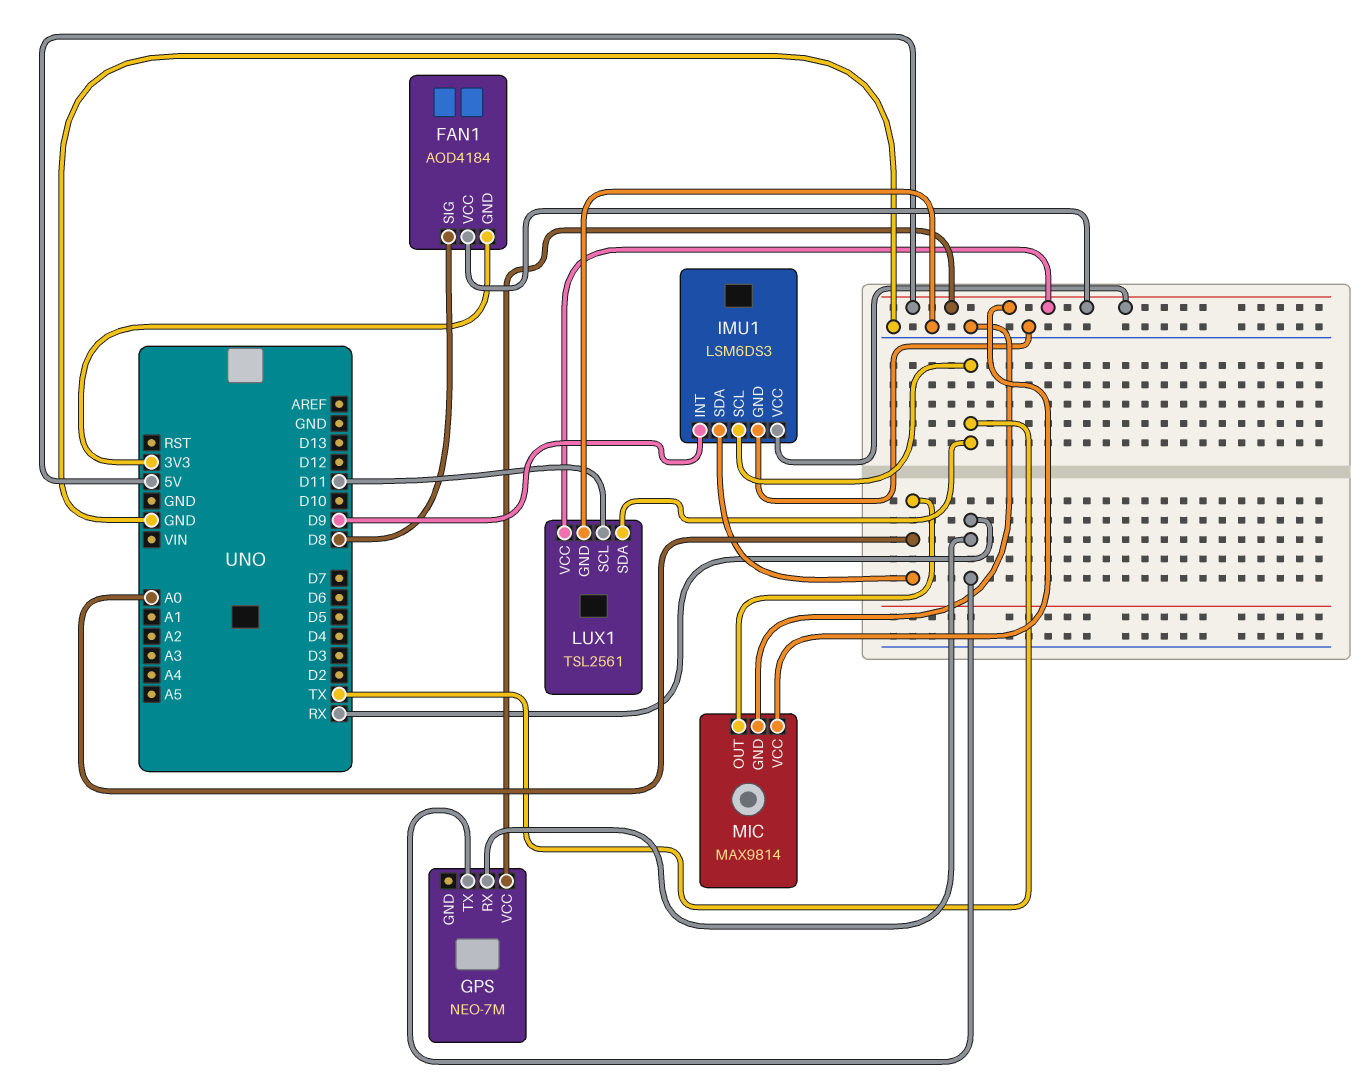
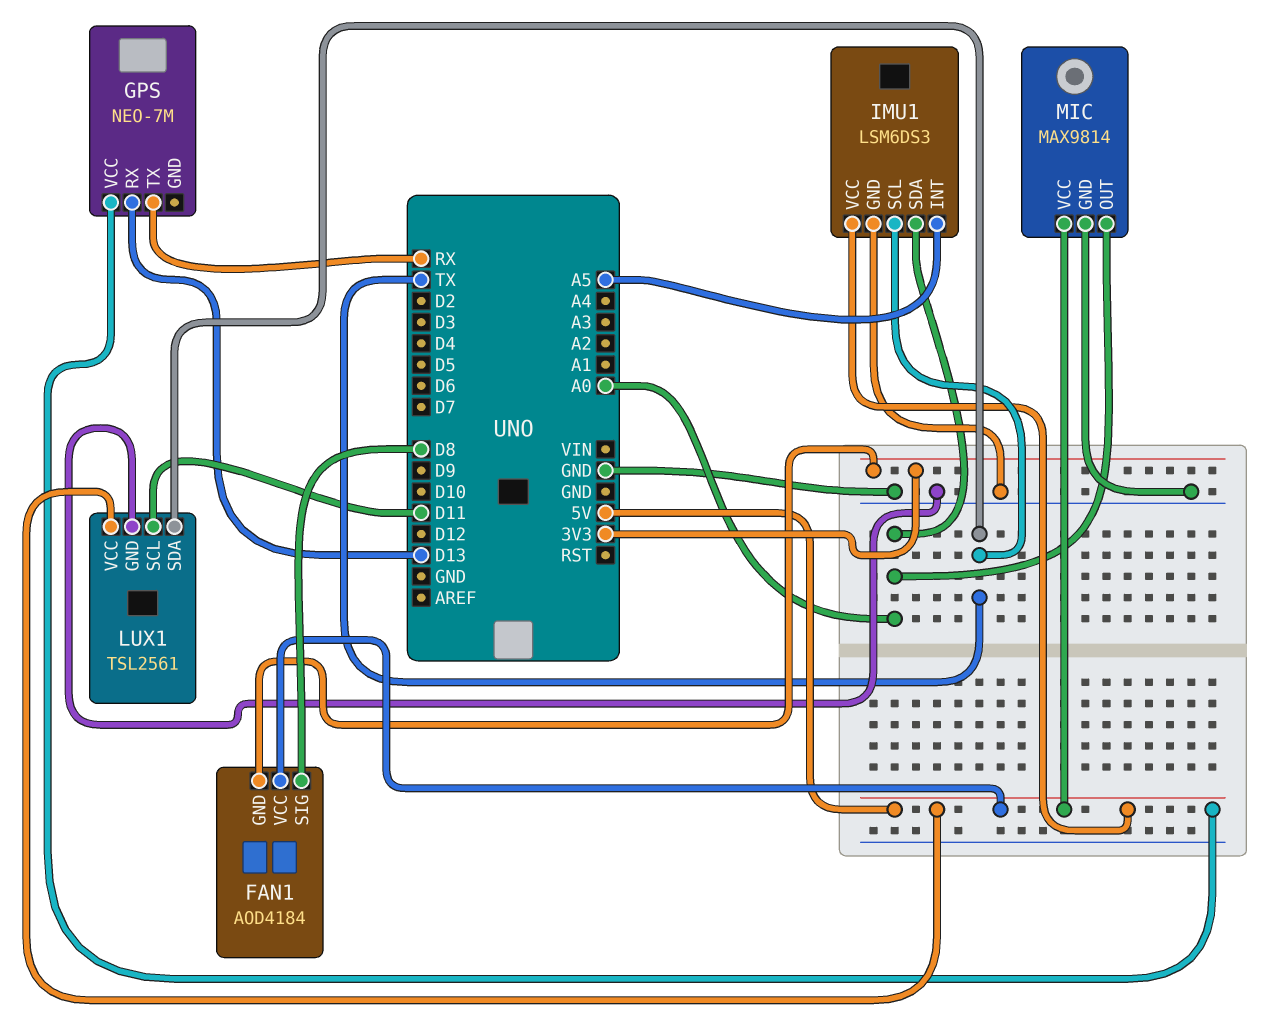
GPS pin RX: RX -> D13
IMU1 pin INT: D9 -> A5

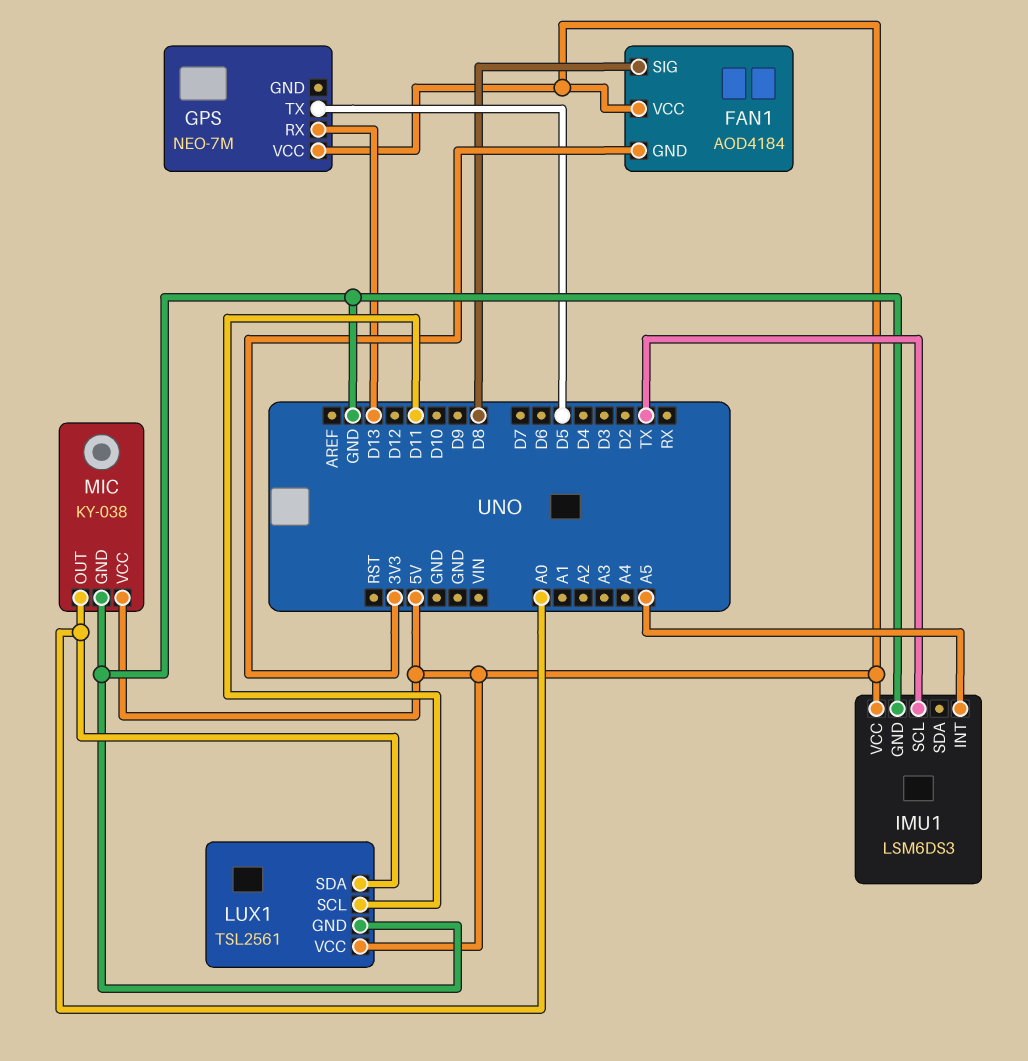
GPS pin TX: RX -> D5
IMU1 pin SDA: A0 -> none
LUX1 pin SDA: TX -> A0
MIC: MAX9814 -> KY-038

